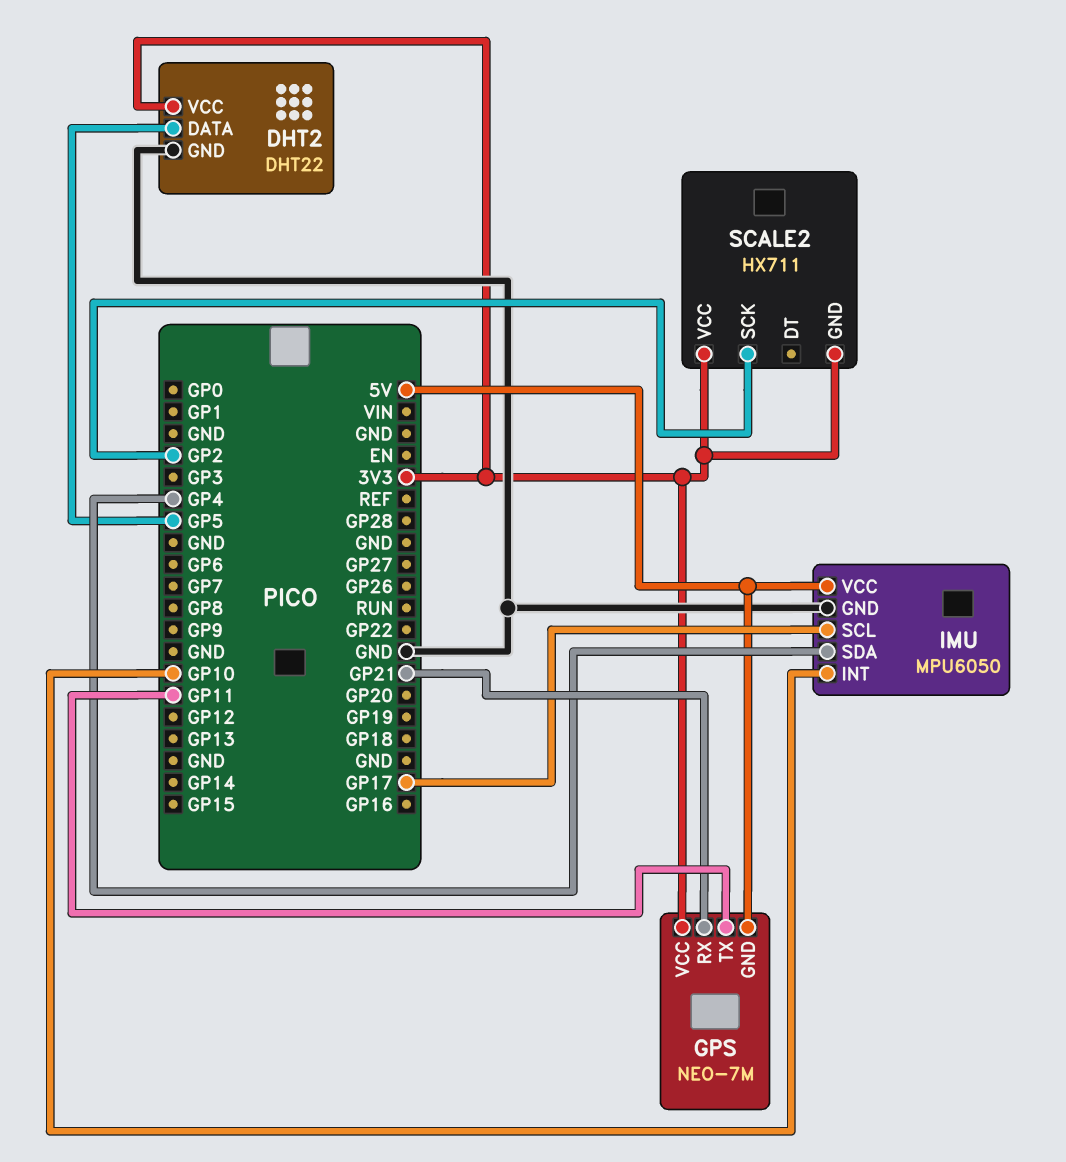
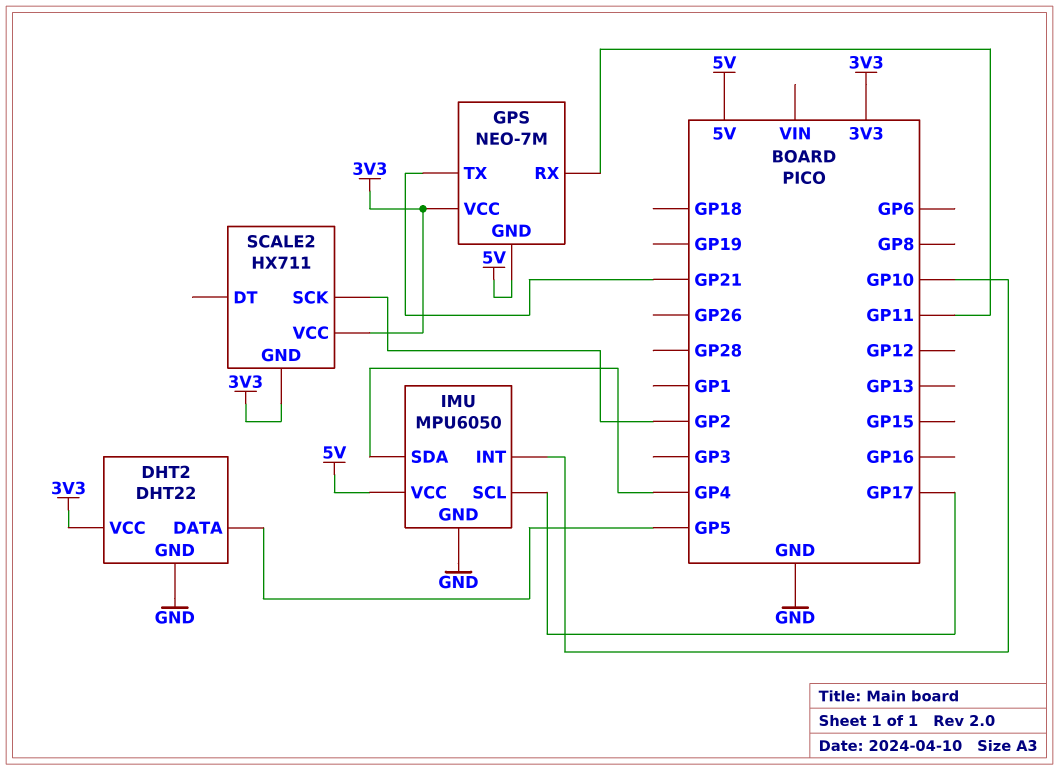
GPS pin RX: GP21 -> GP11
GPS pin TX: GP11 -> GP21

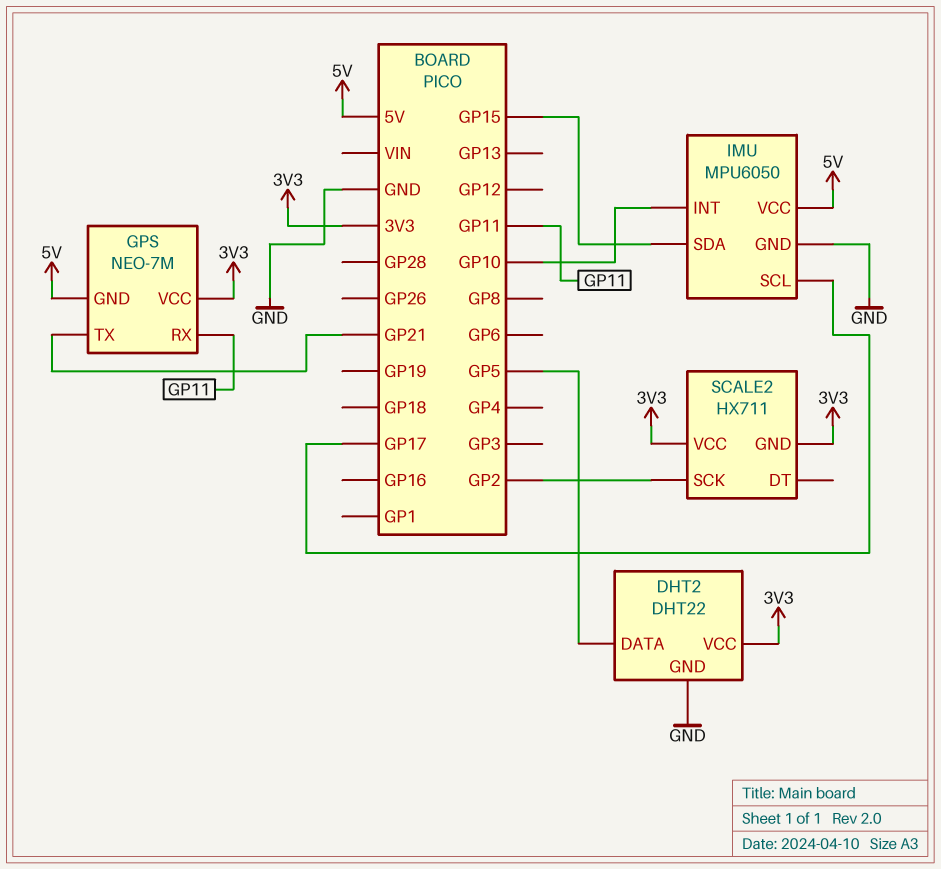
IMU pin SDA: GP4 -> GP15

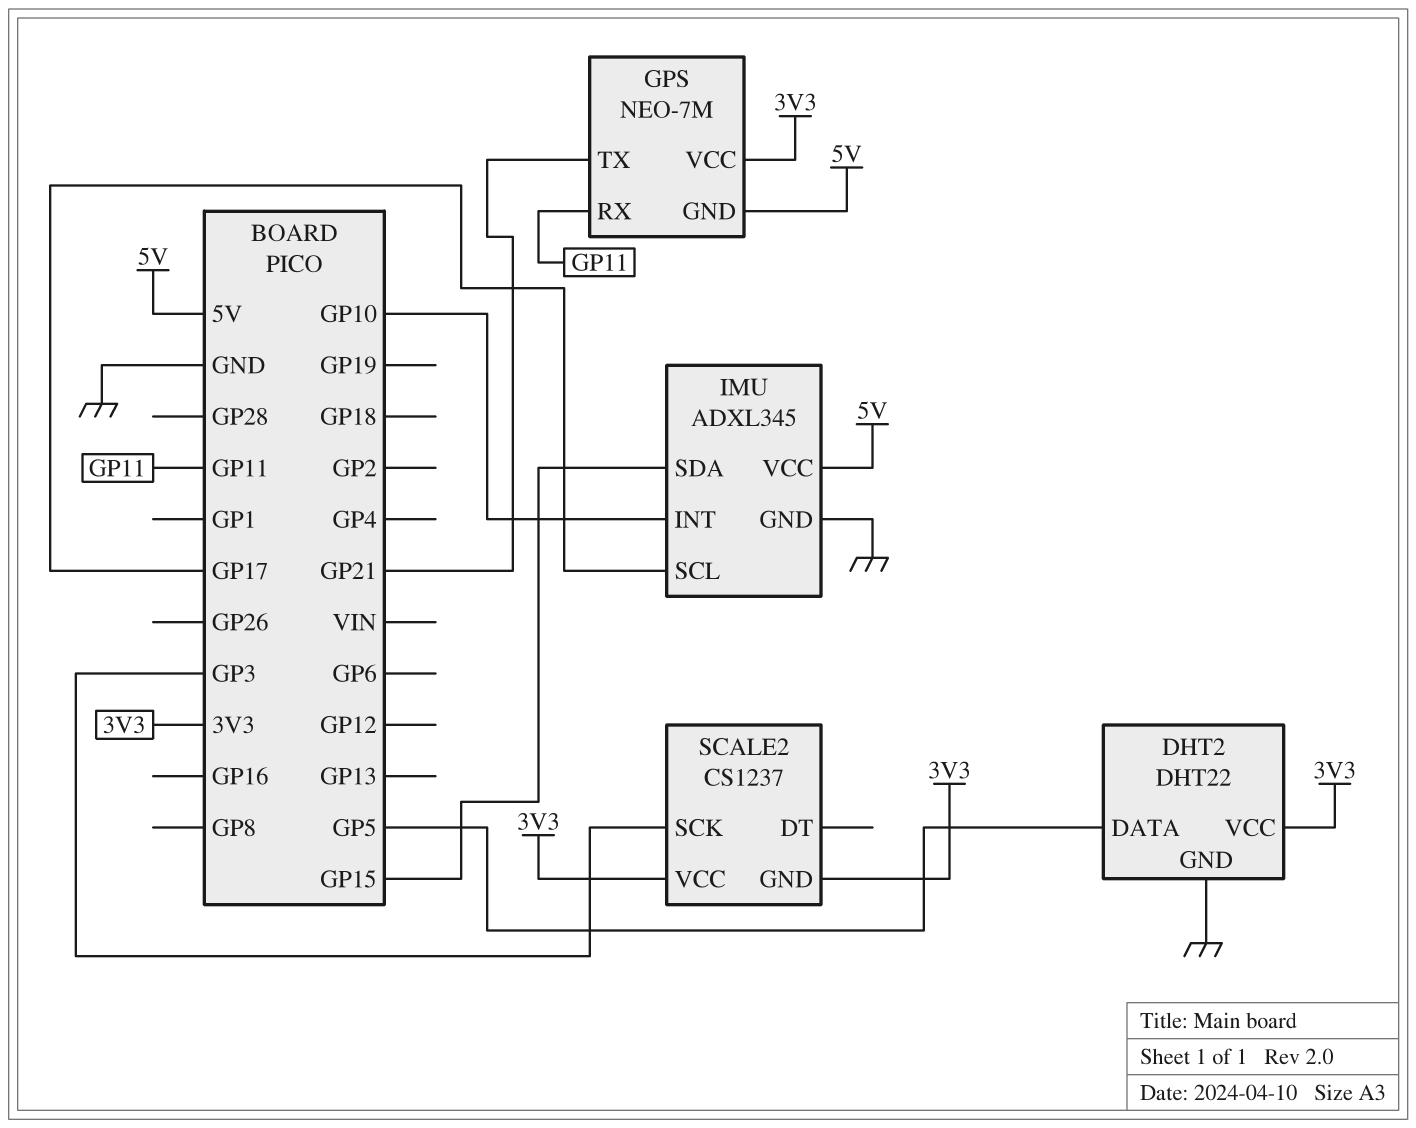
IMU: MPU6050 -> ADXL345
SCALE2: HX711 -> CS1237
SCALE2 pin SCK: GP2 -> GP3

